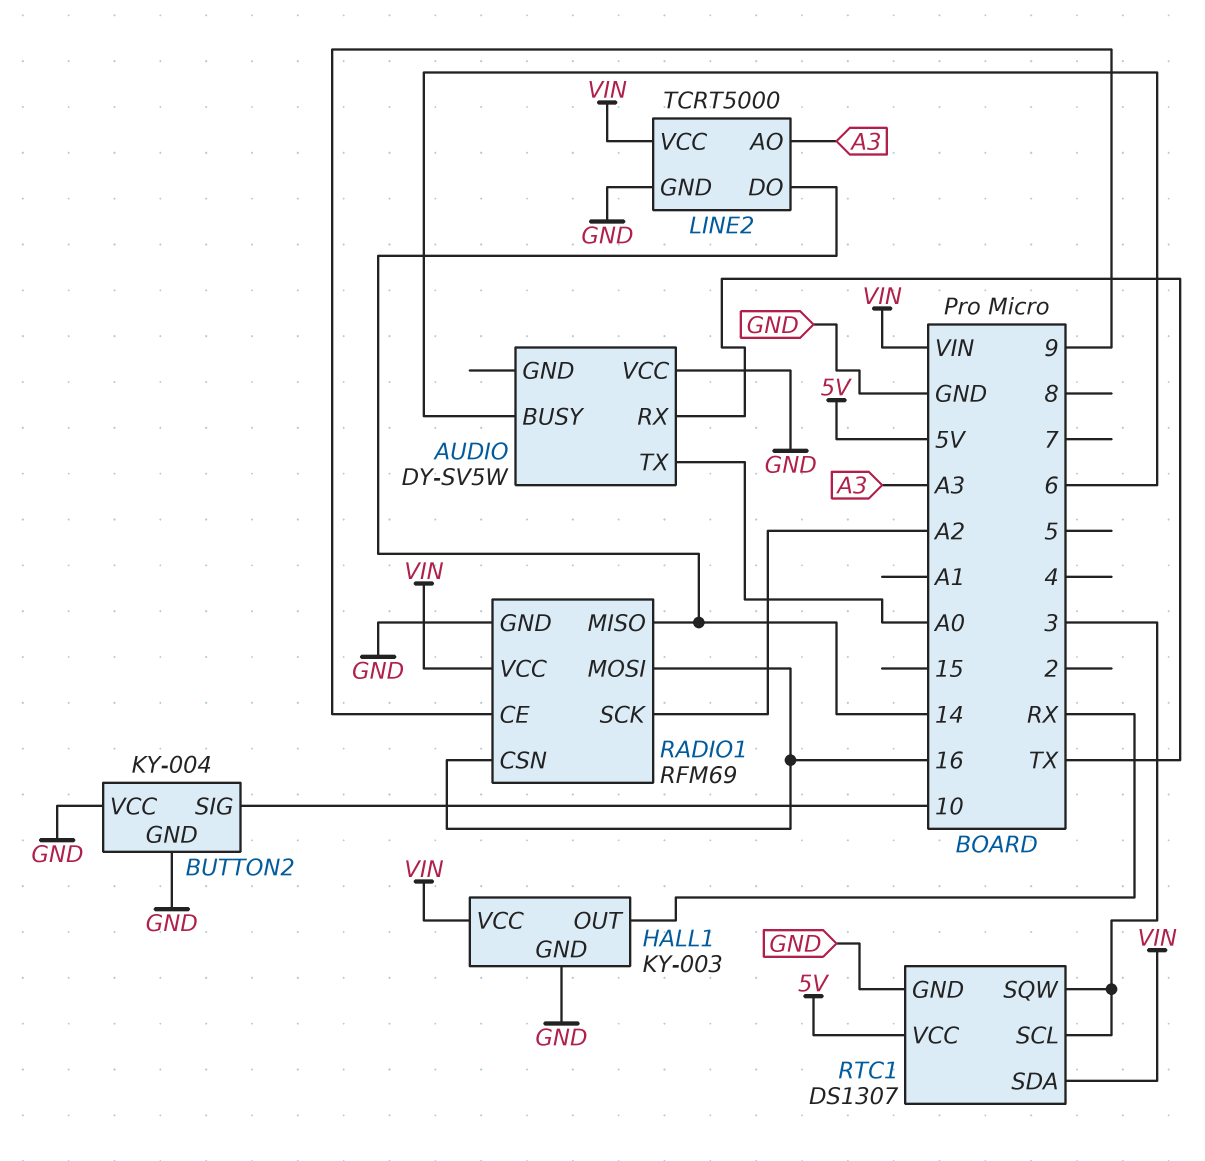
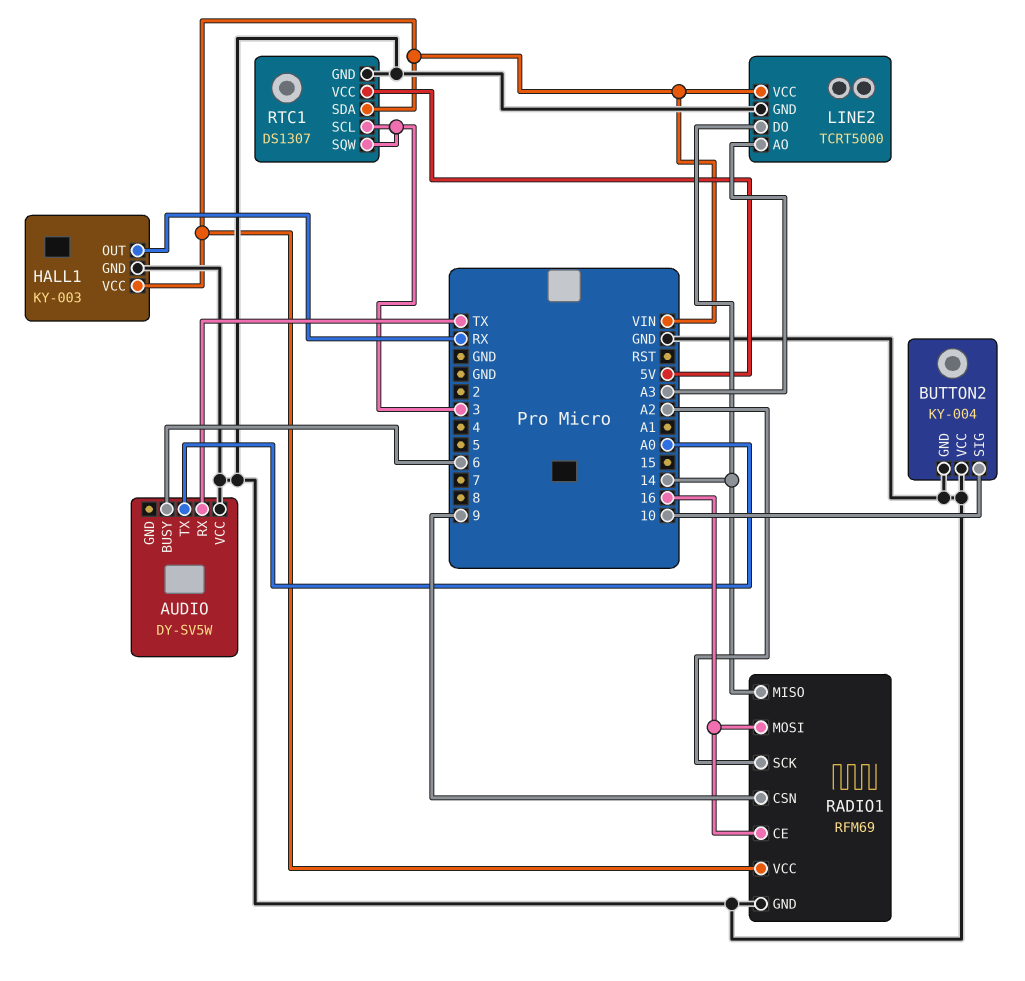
RADIO1 pin CE: 9 -> 16
RADIO1 pin CSN: 16 -> 9

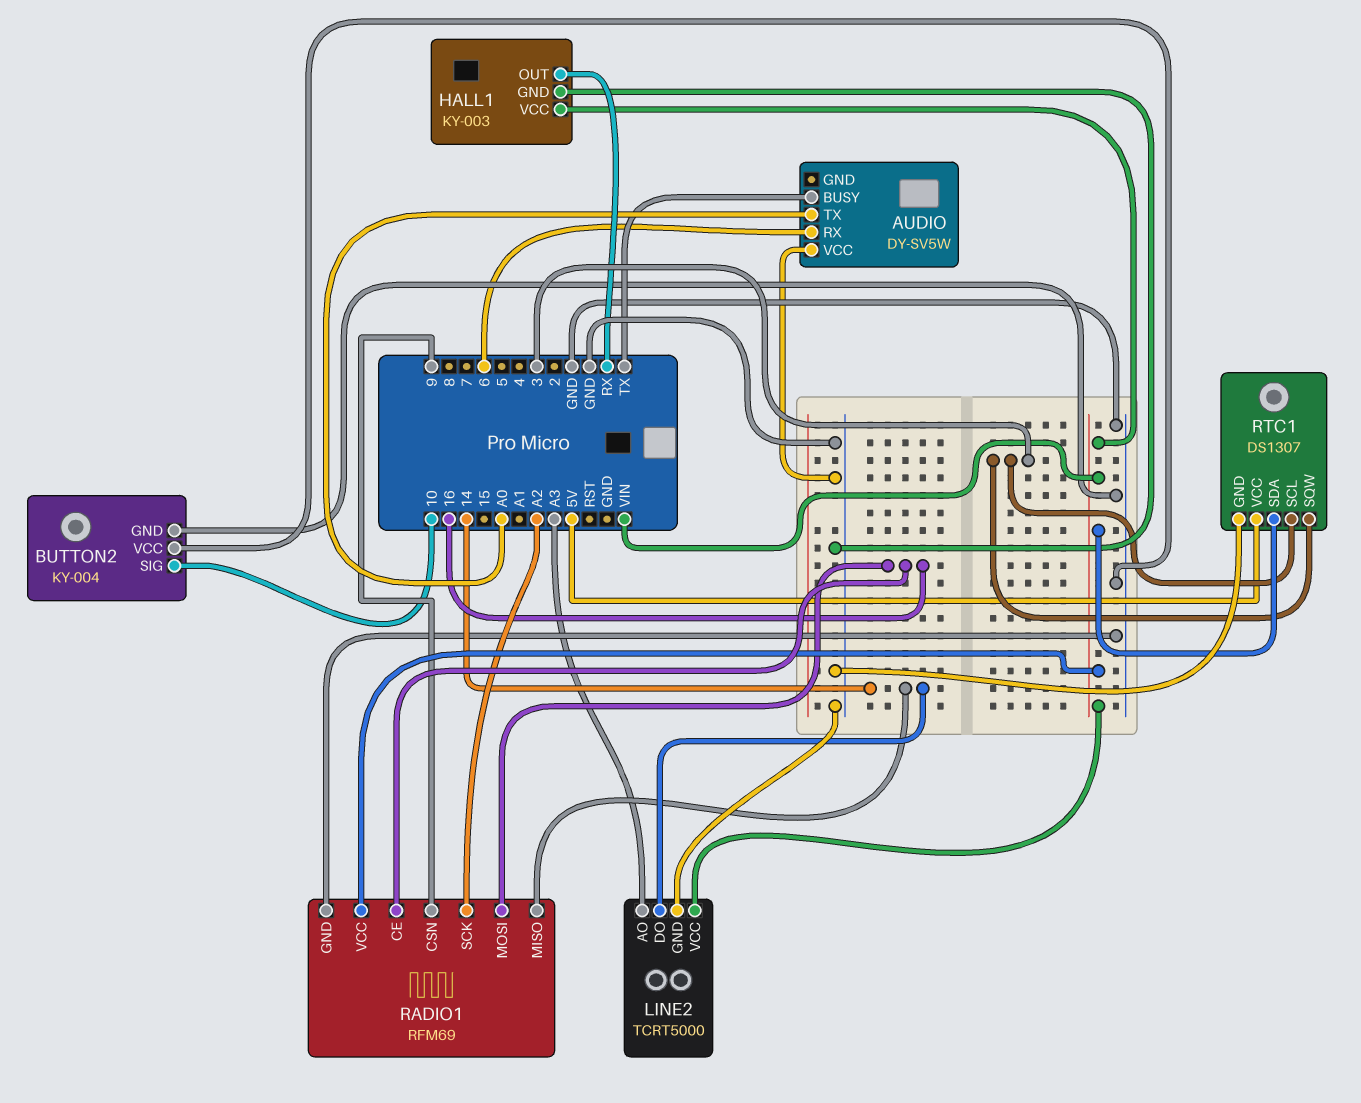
AUDIO pin BUSY: 6 -> TX
AUDIO pin RX: TX -> 6

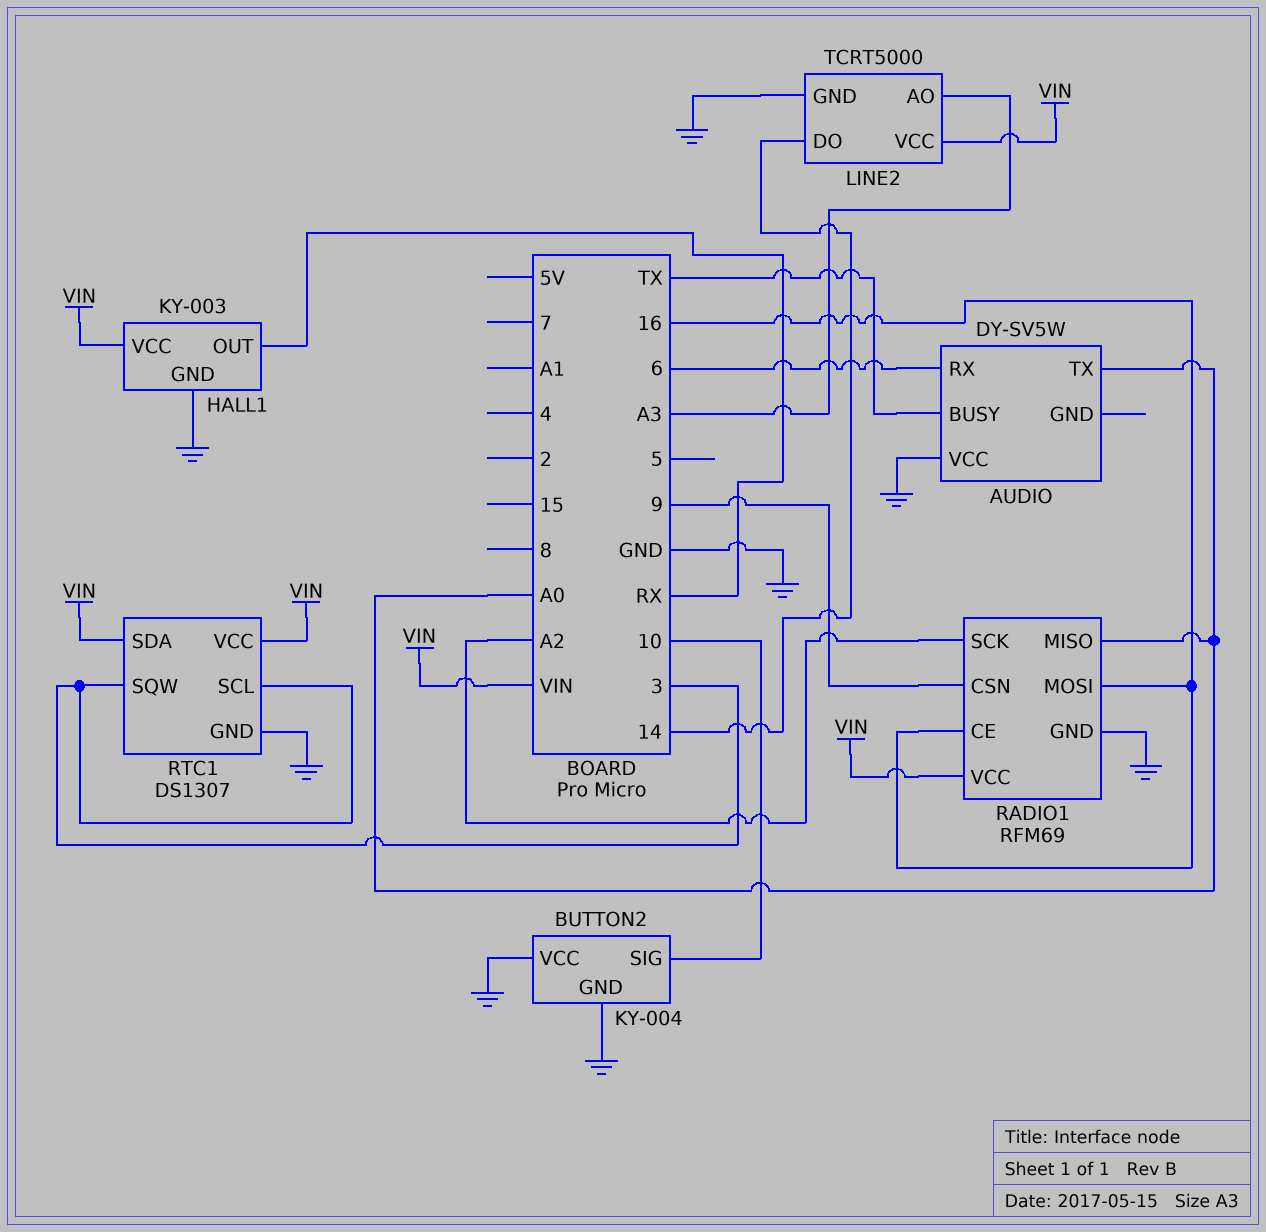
RADIO1 pin MISO: 14 -> A0
RTC1 pin VCC: 5V -> VIN

